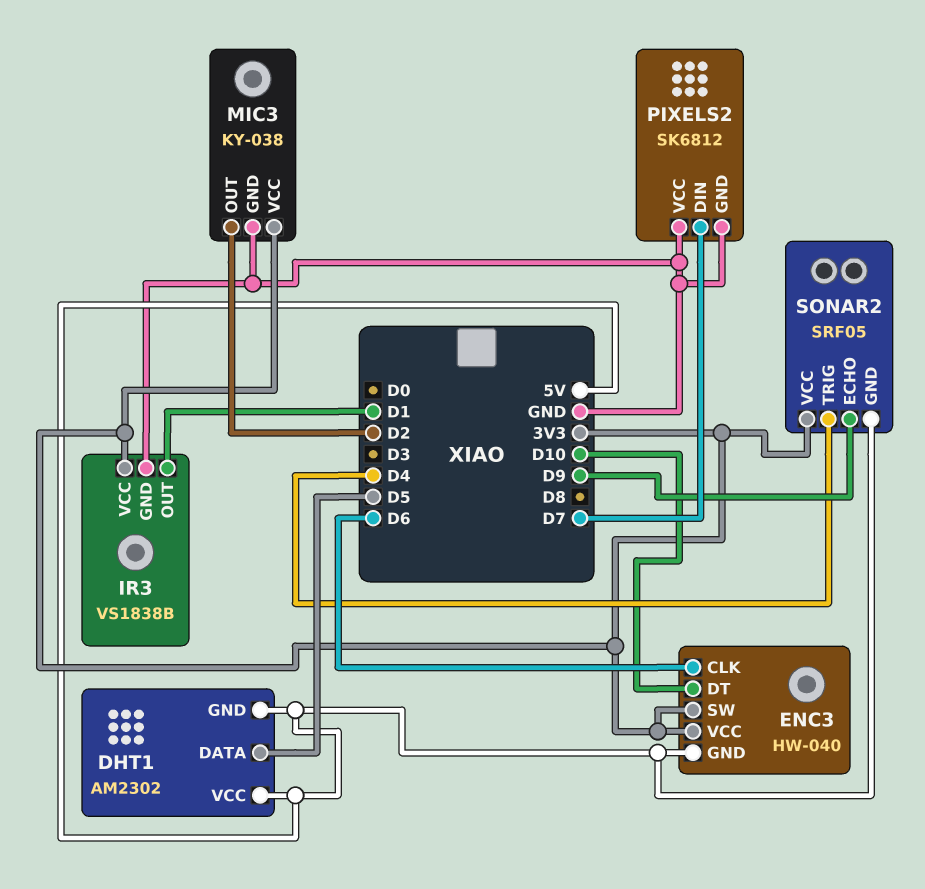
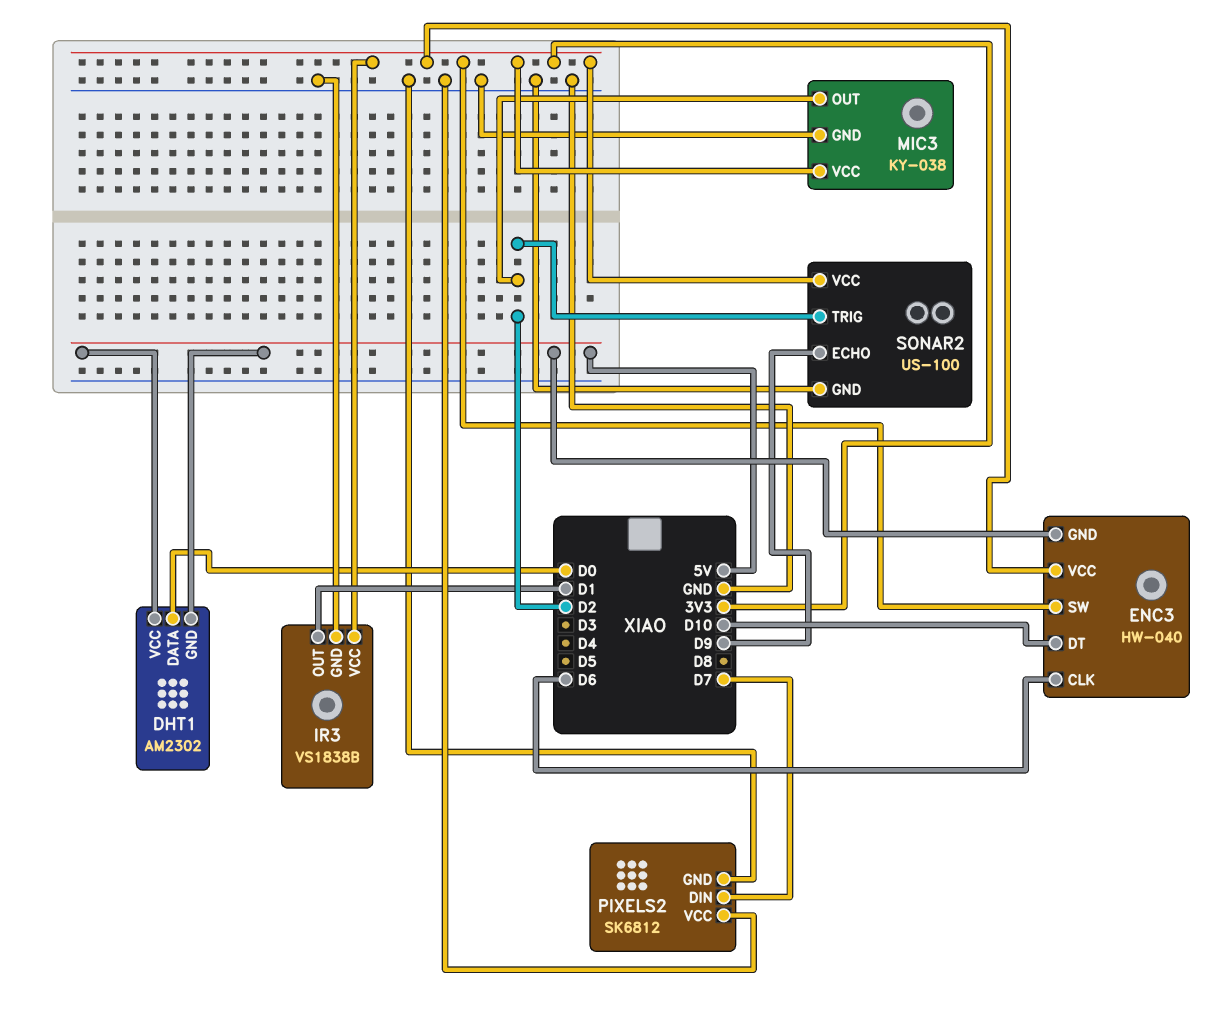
DHT1 pin DATA: D5 -> D0
SONAR2: SRF05 -> US-100
SONAR2 pin GND: 5V -> GND
SONAR2 pin TRIG: D4 -> D2

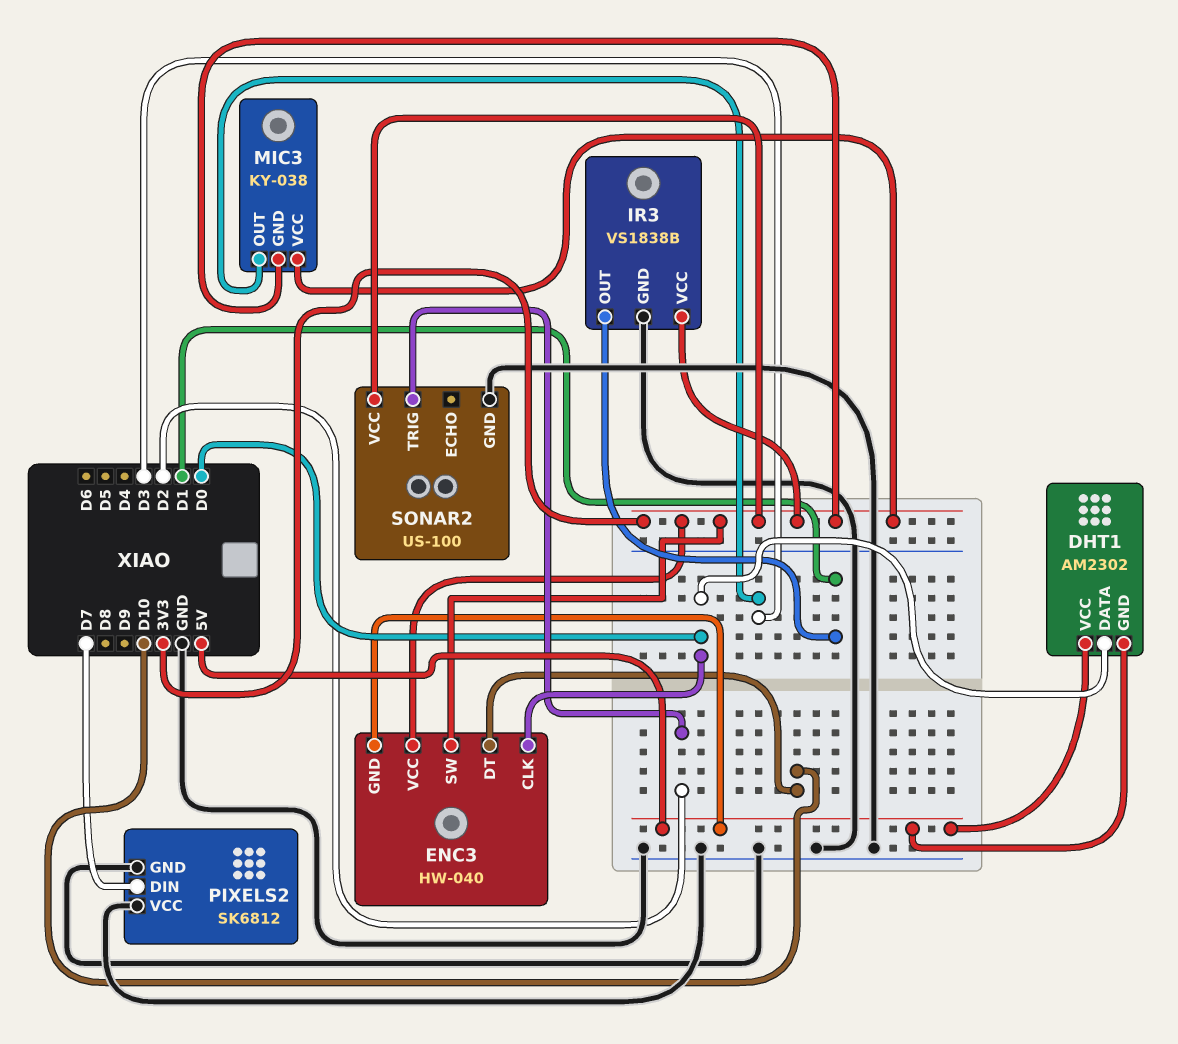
ENC3 pin CLK: D6 -> D0
MIC3 pin GND: GND -> 3V3
MIC3 pin OUT: D2 -> D3
SONAR2 pin ECHO: D9 -> none

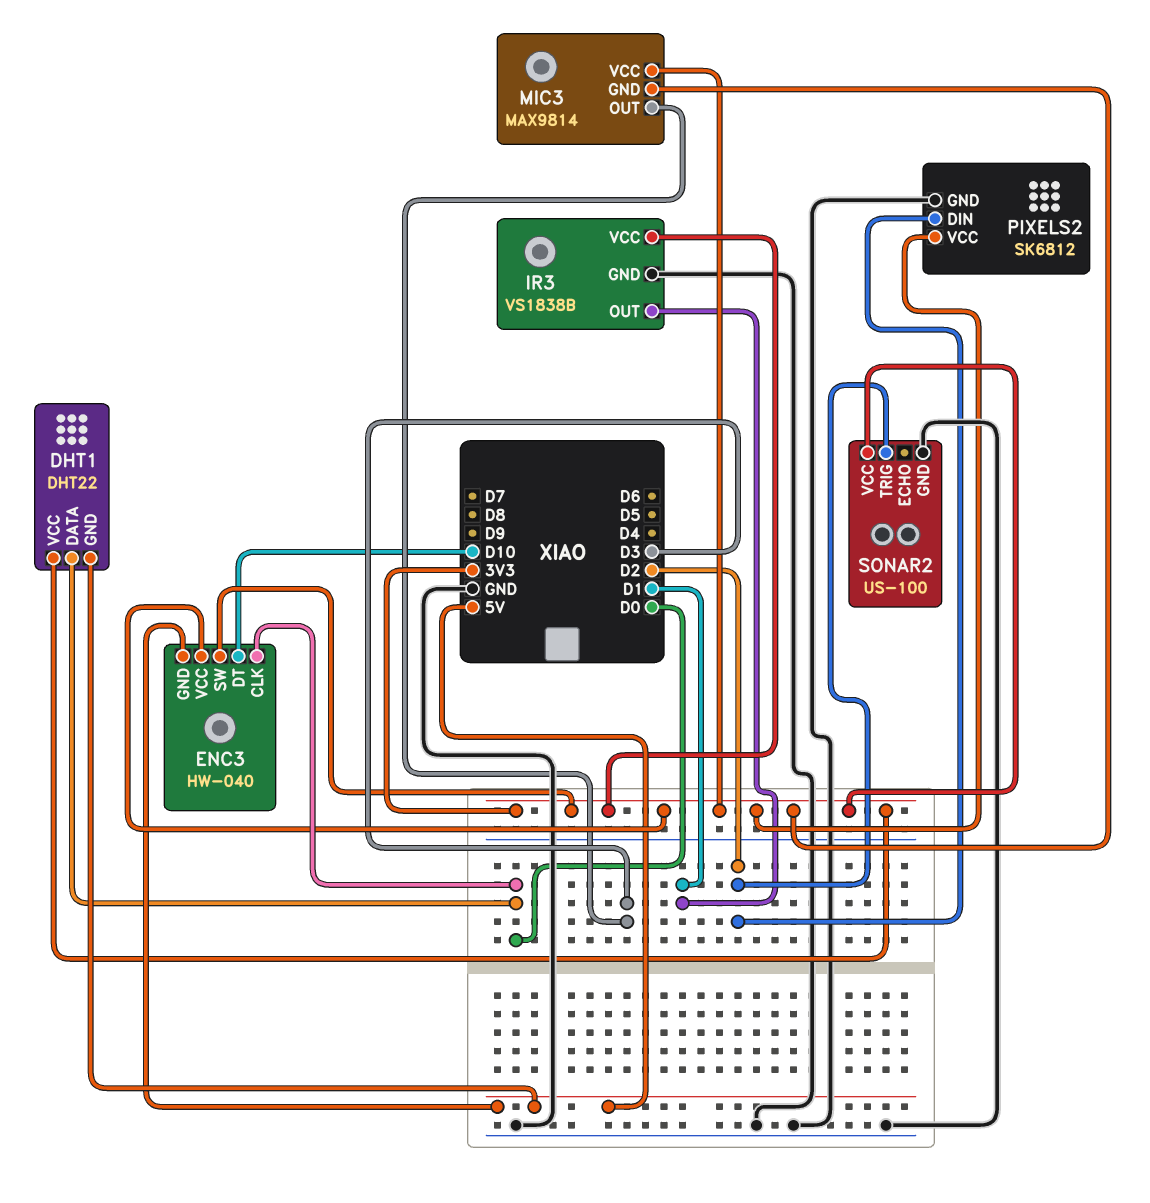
DHT1: AM2302 -> DHT22
DHT1 pin VCC: 5V -> 3V3
MIC3: KY-038 -> MAX9814
PIXELS2 pin DIN: D7 -> D2
PIXELS2 pin VCC: GND -> 3V3

